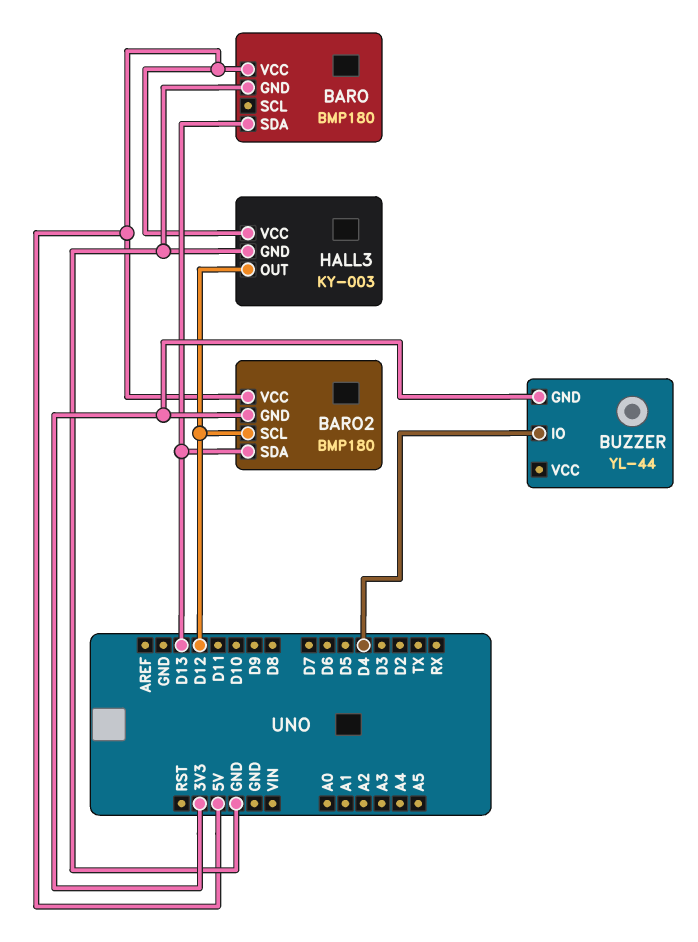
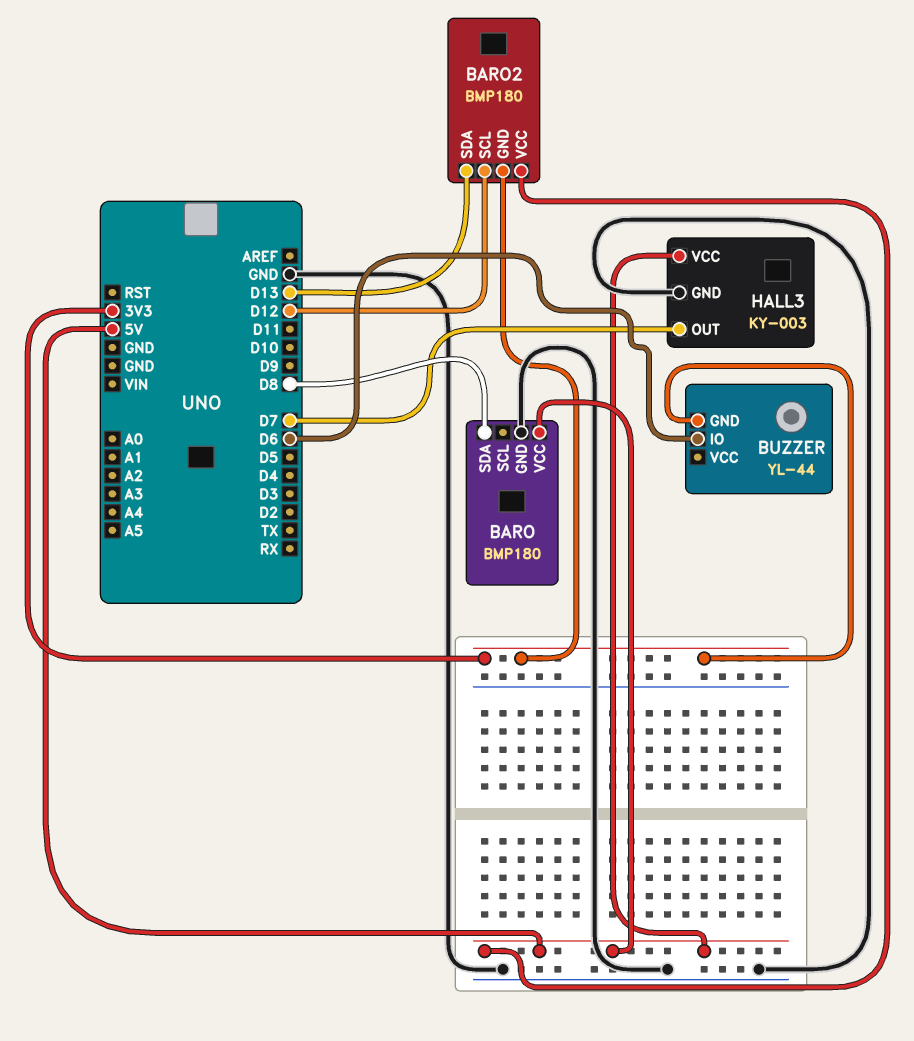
BARO pin SDA: D13 -> D8
BUZZER pin IO: D4 -> D6
HALL3 pin OUT: D12 -> D7

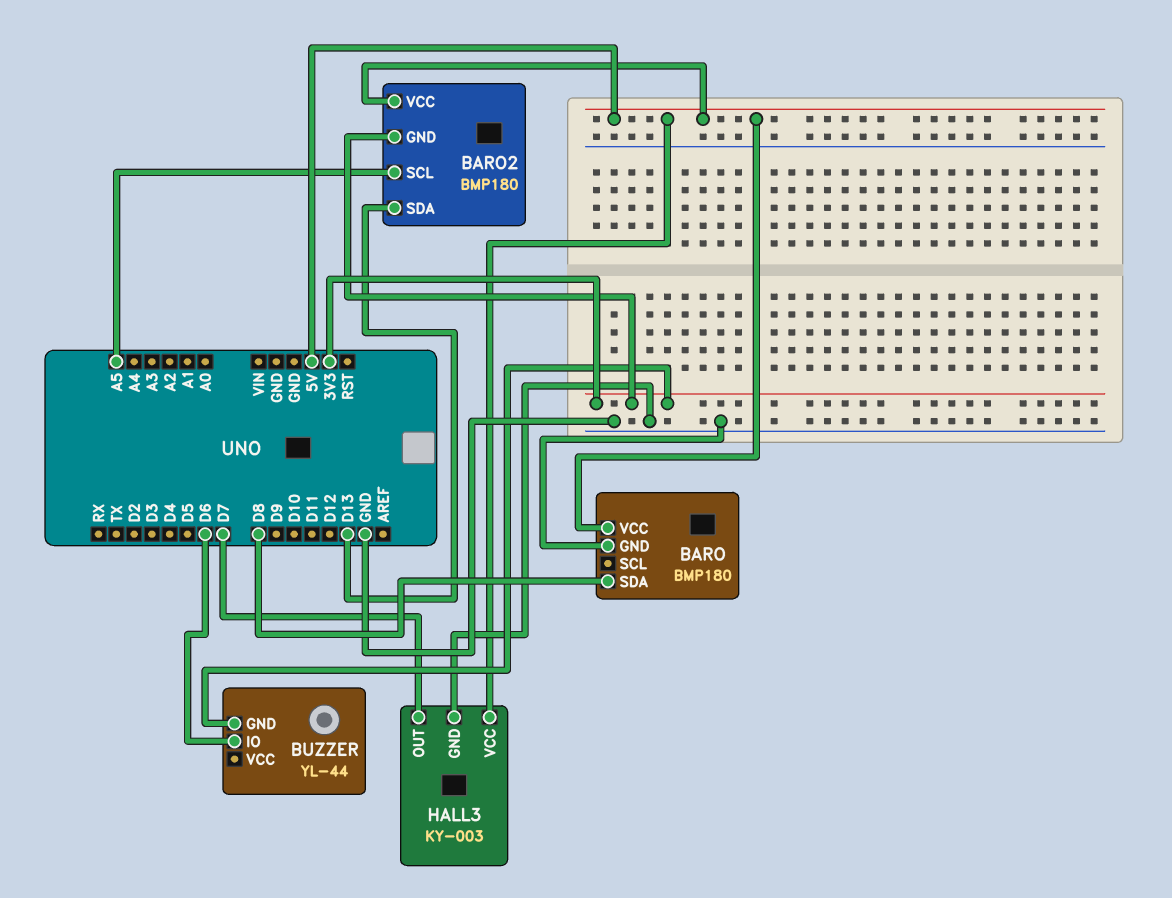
BARO2 pin SCL: D12 -> A5

